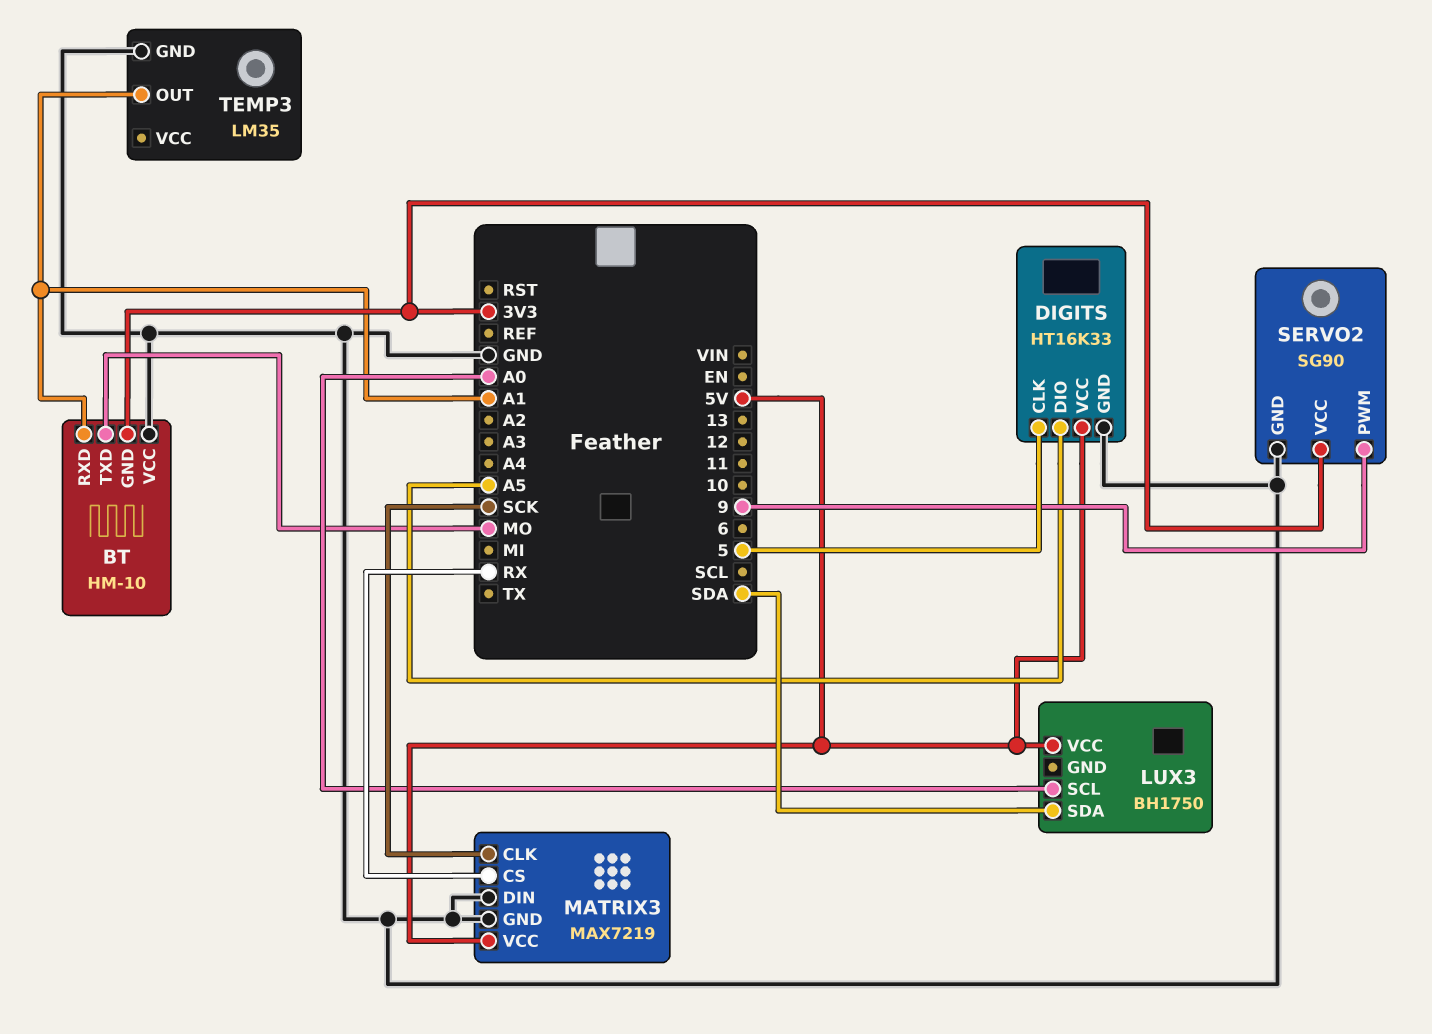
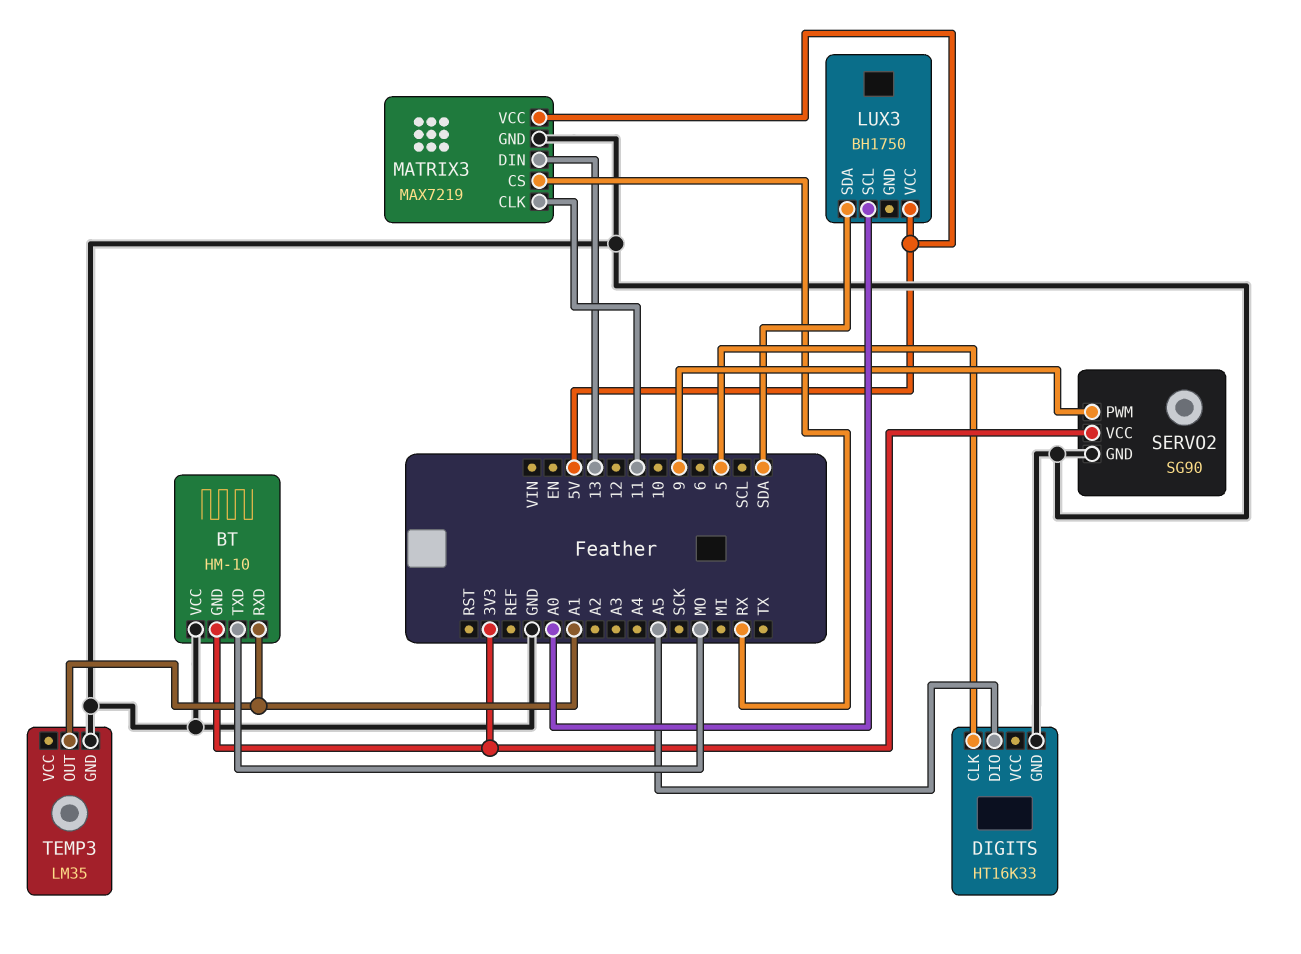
DIGITS pin VCC: 5V -> none
MATRIX3 pin CLK: SCK -> 11
MATRIX3 pin DIN: GND -> 13

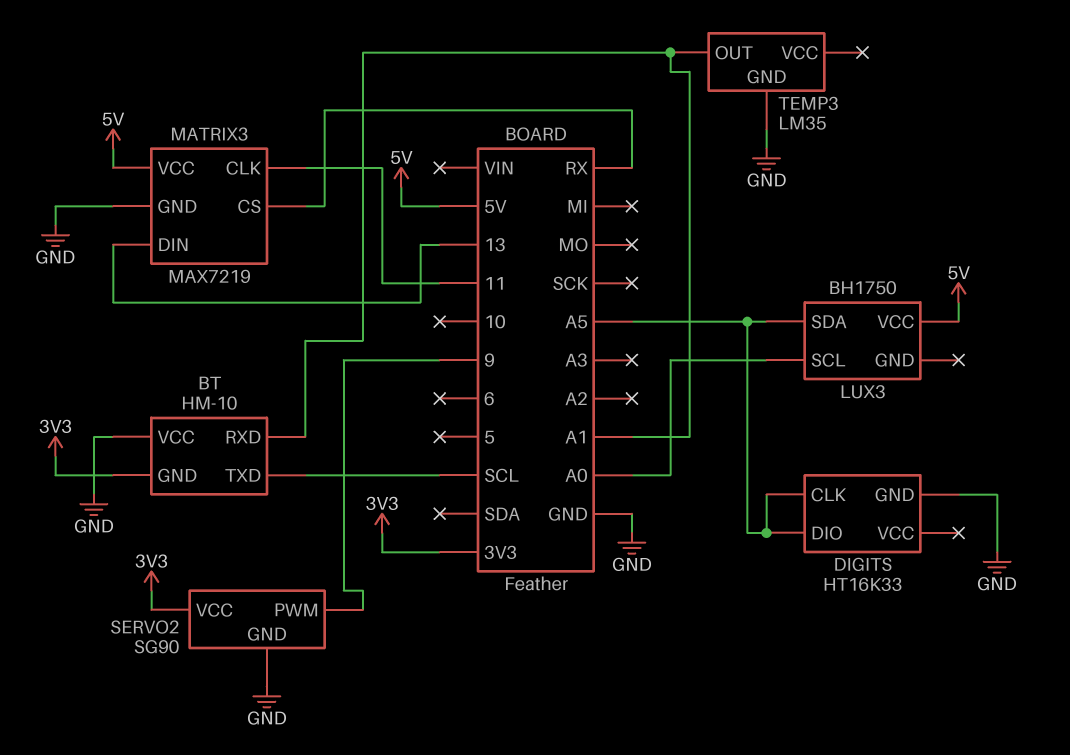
BT pin TXD: MO -> SCL
DIGITS pin CLK: 5 -> A5
LUX3 pin SDA: SDA -> A5

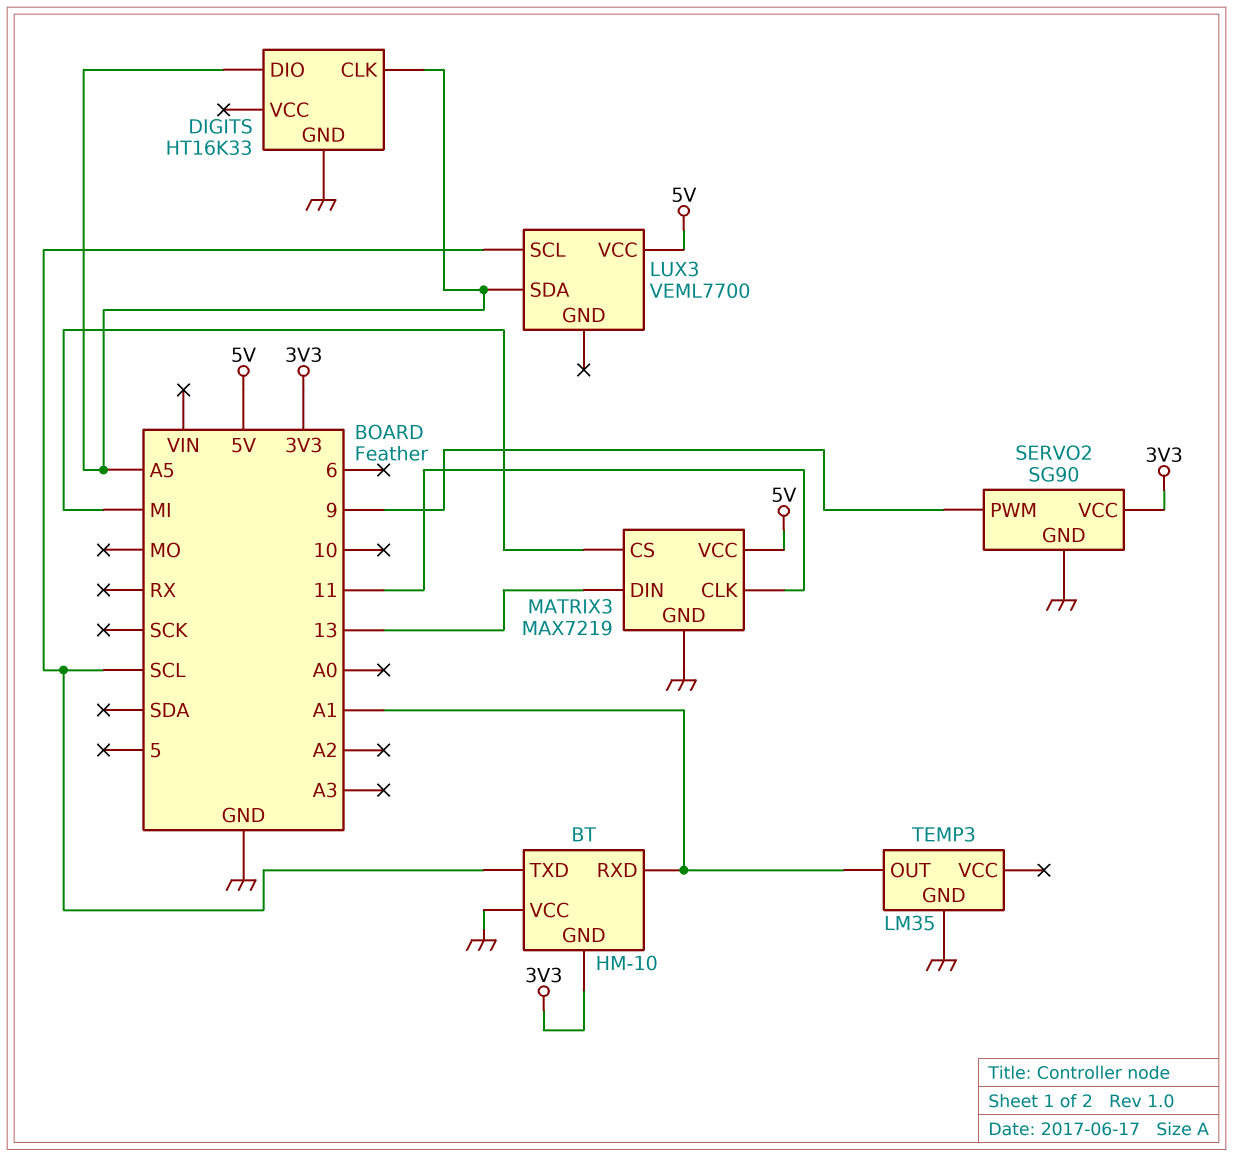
LUX3: BH1750 -> VEML7700
LUX3 pin SCL: A0 -> SCL
MATRIX3 pin CS: RX -> MI

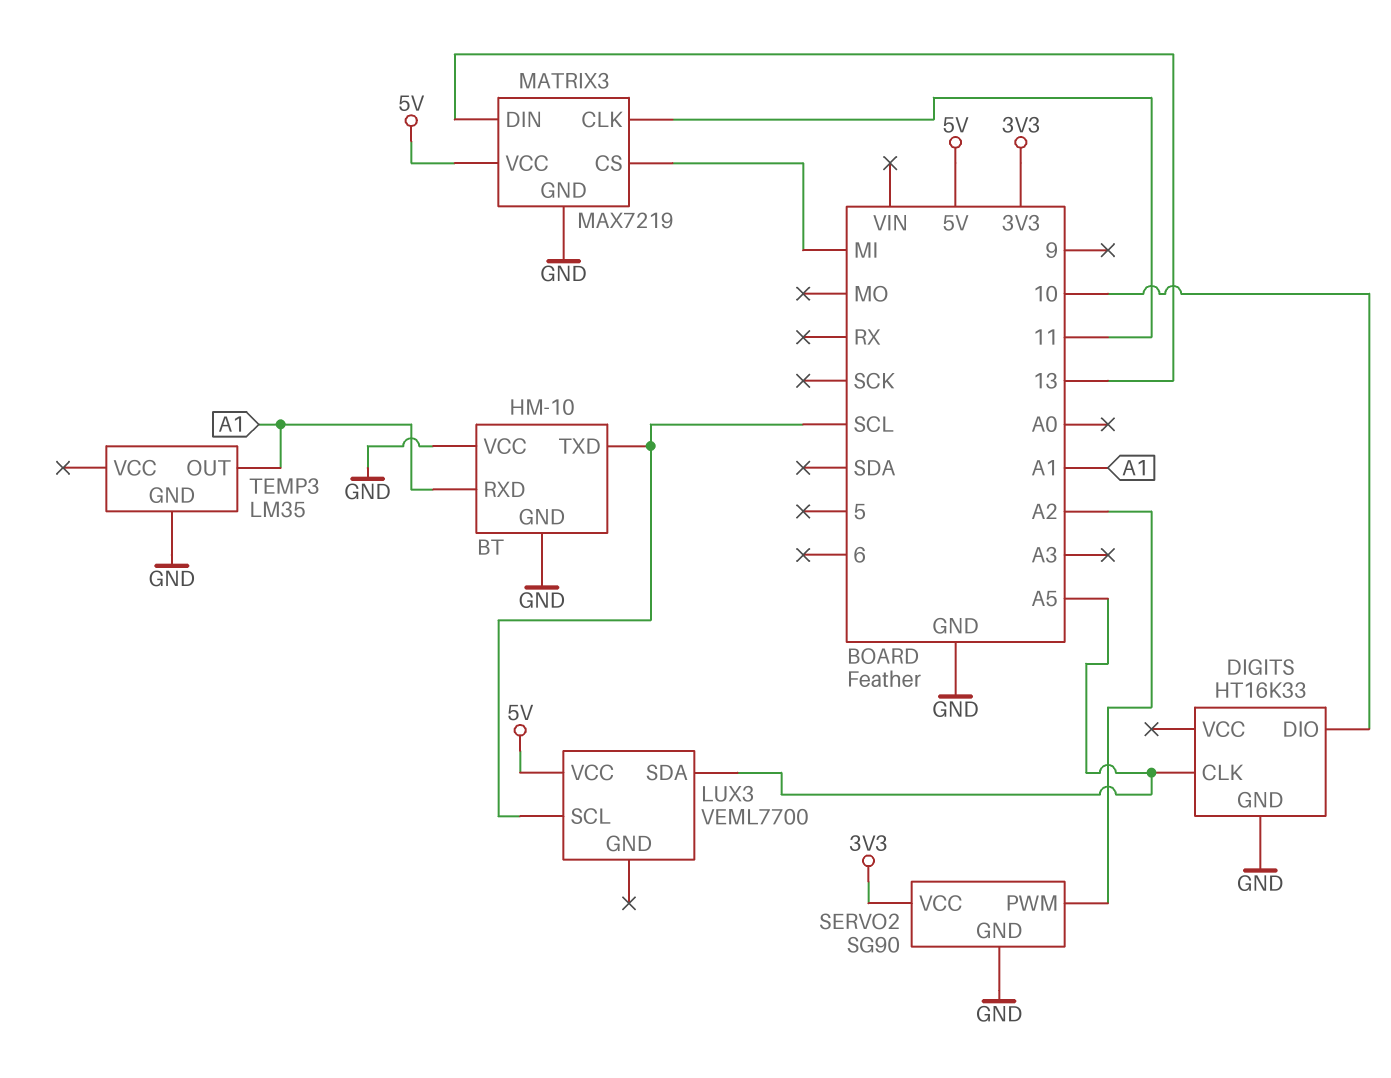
BT pin GND: 3V3 -> GND
DIGITS pin DIO: A5 -> 10
SERVO2 pin PWM: 9 -> A2

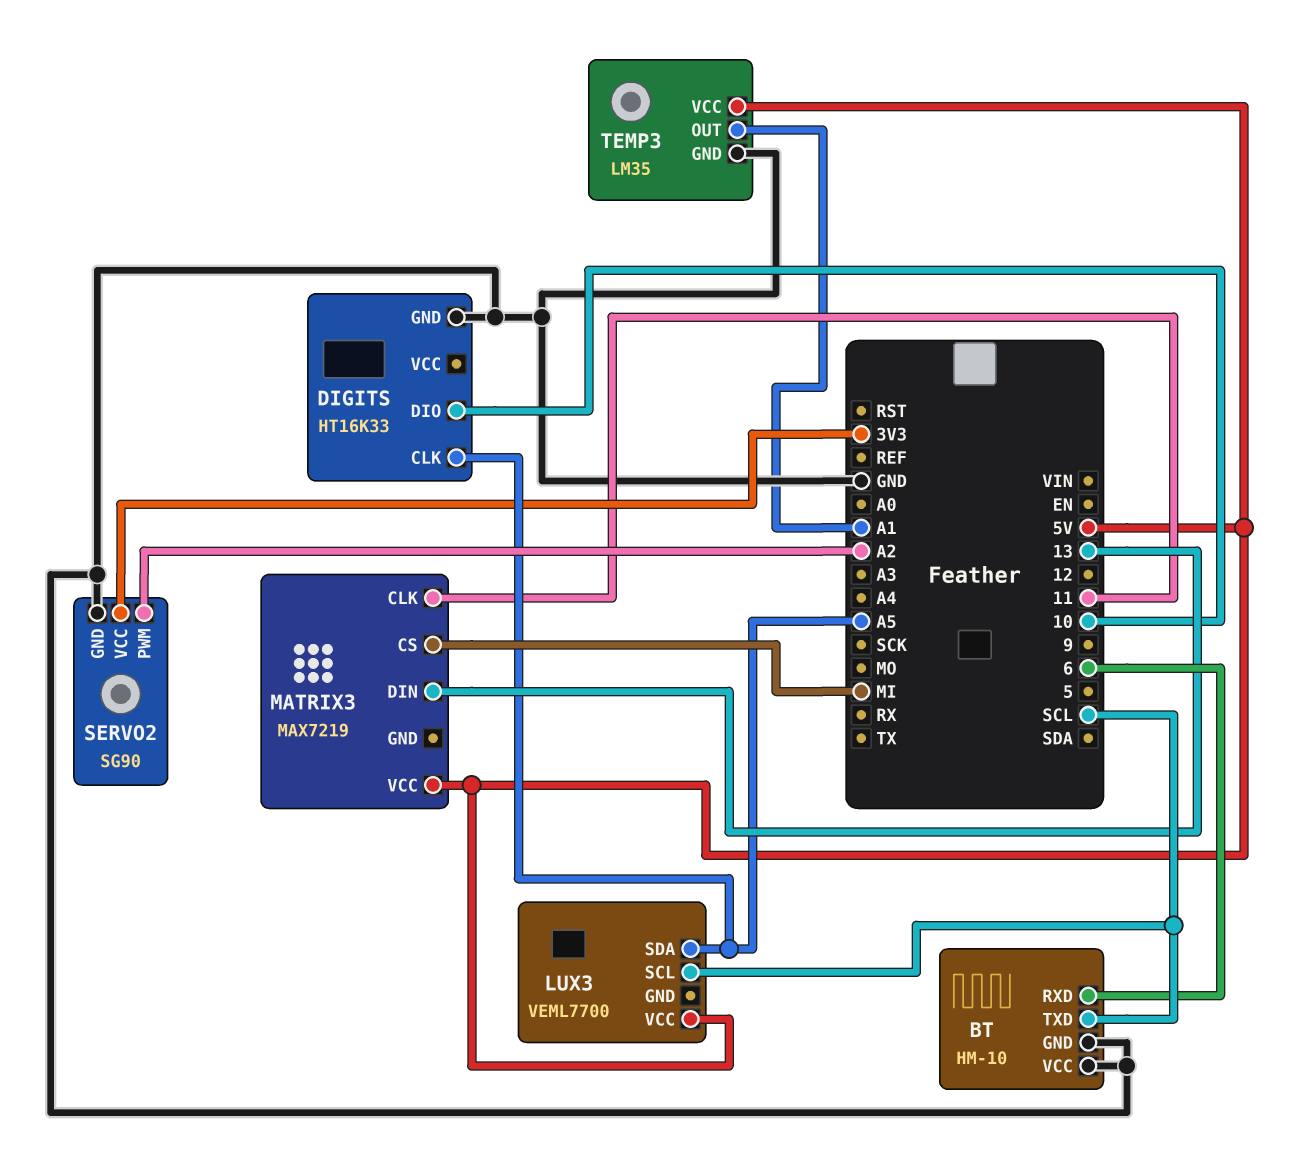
BT pin RXD: A1 -> 6
MATRIX3 pin GND: GND -> none
TEMP3 pin VCC: none -> 5V

